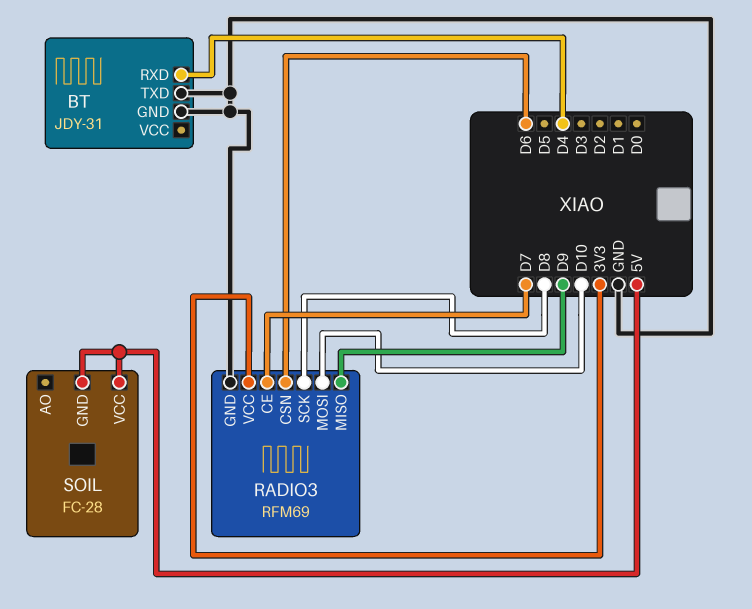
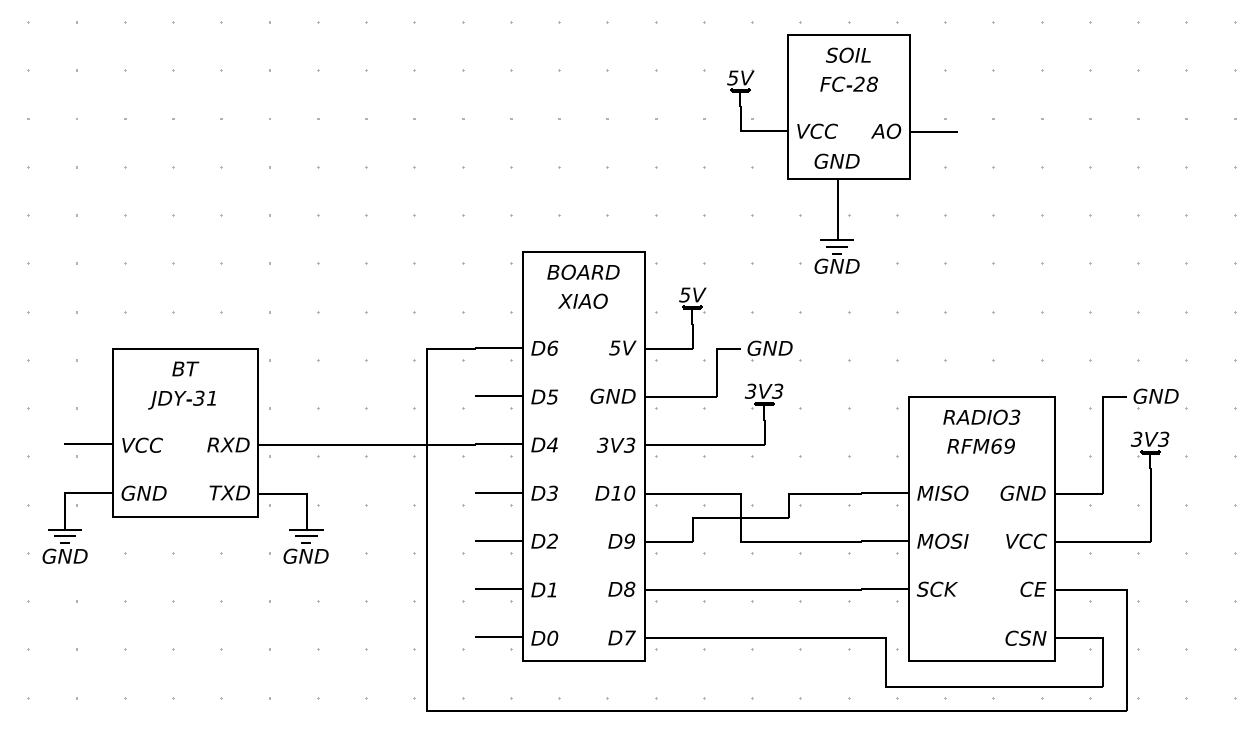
RADIO3 pin CE: D7 -> D6
RADIO3 pin CSN: D6 -> D7
SOIL pin GND: 5V -> GND

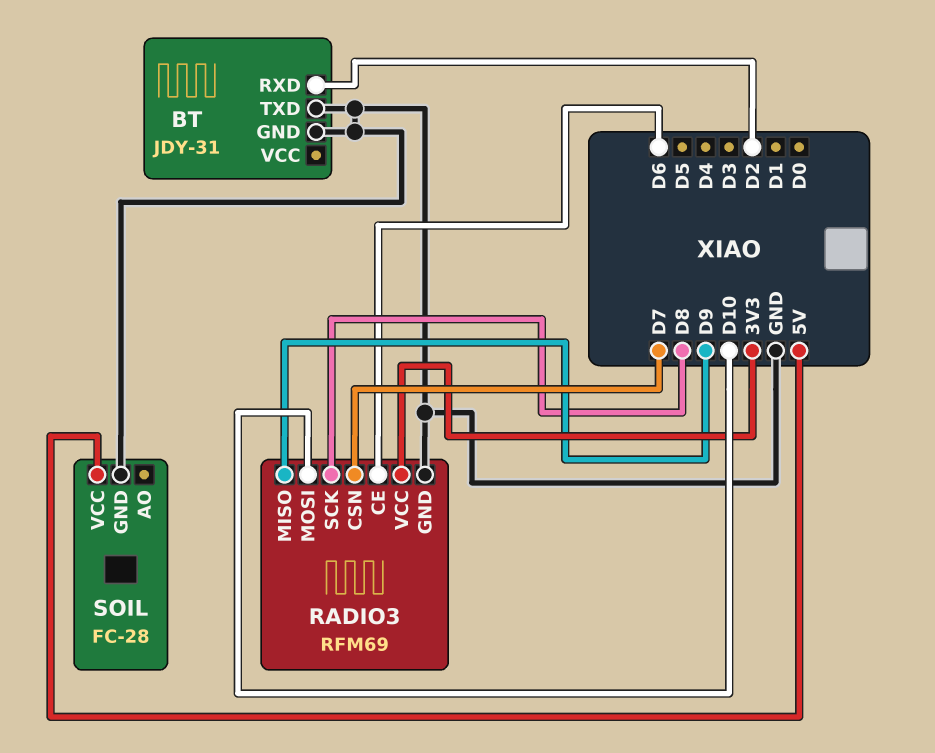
BT pin RXD: D4 -> D2

